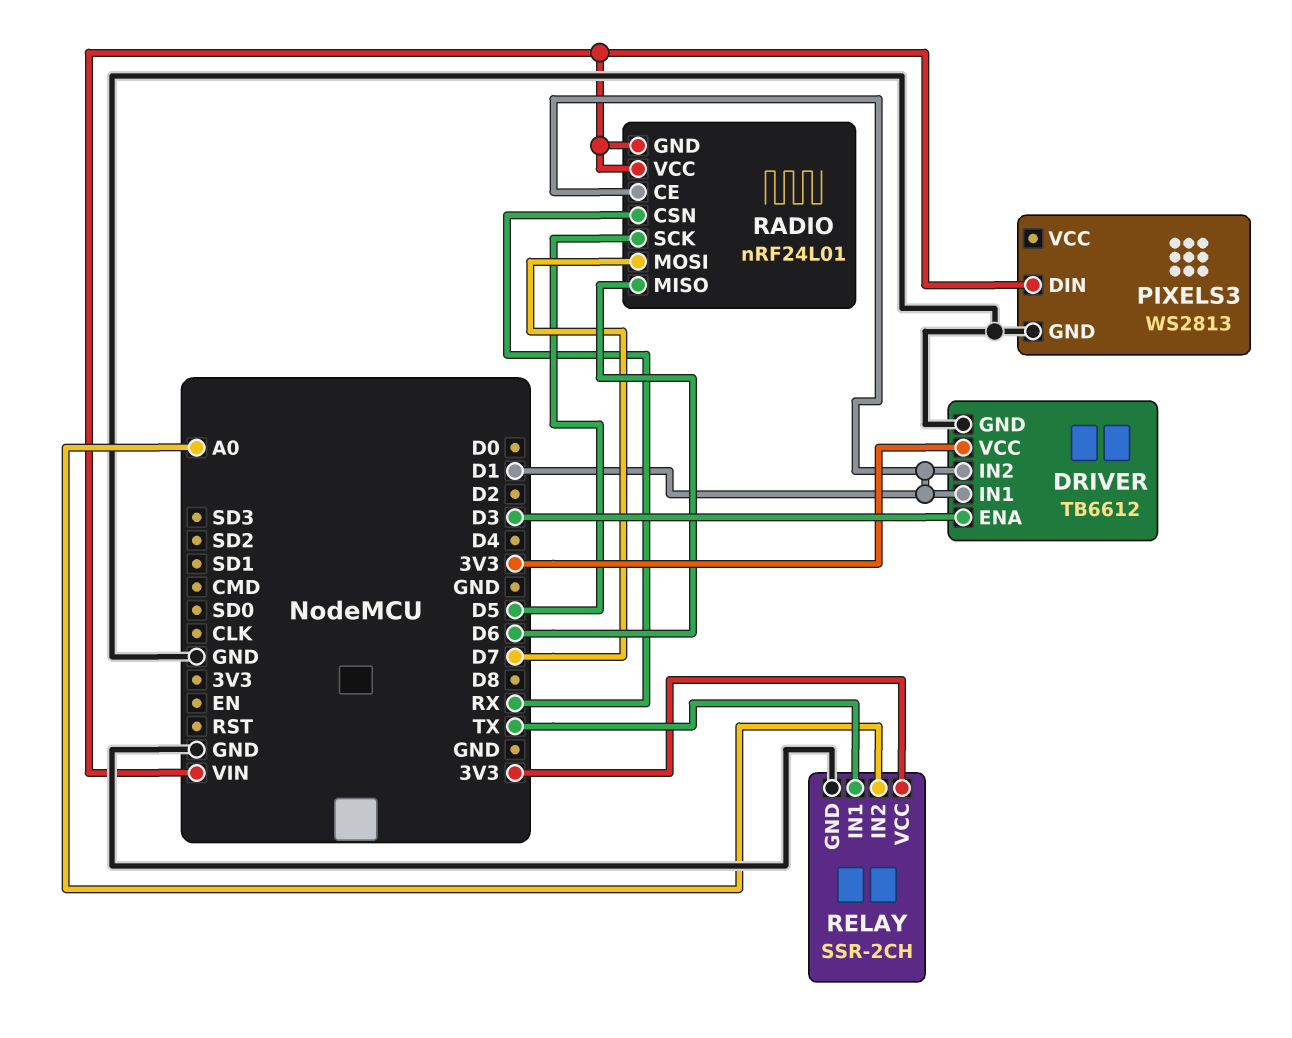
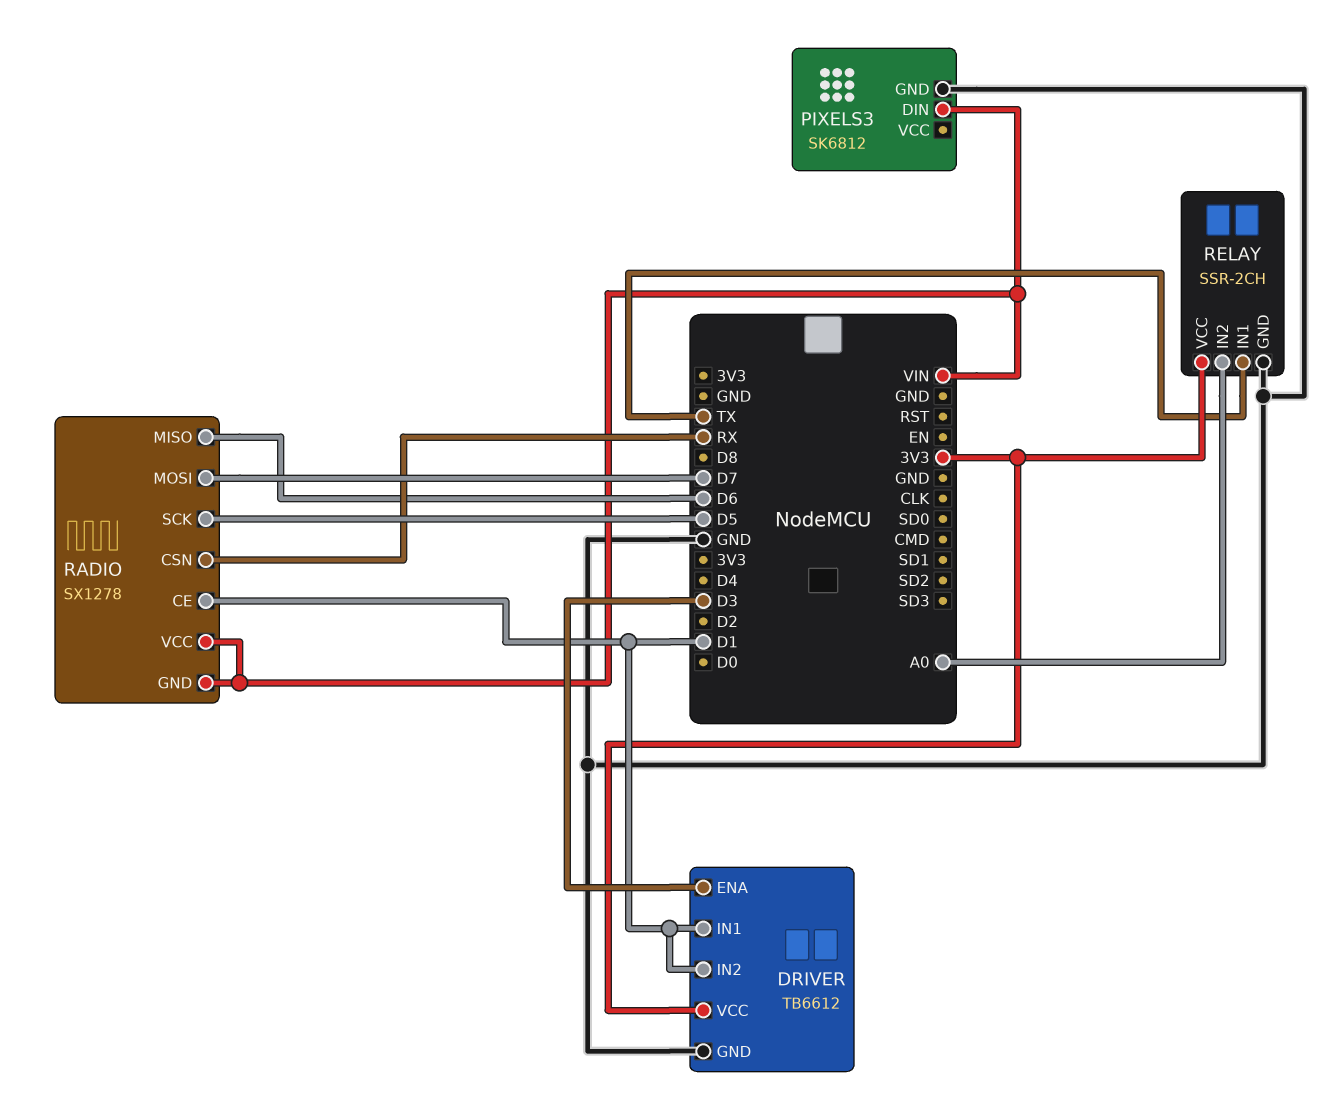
PIXELS3: WS2813 -> SK6812
RADIO: nRF24L01 -> SX1278

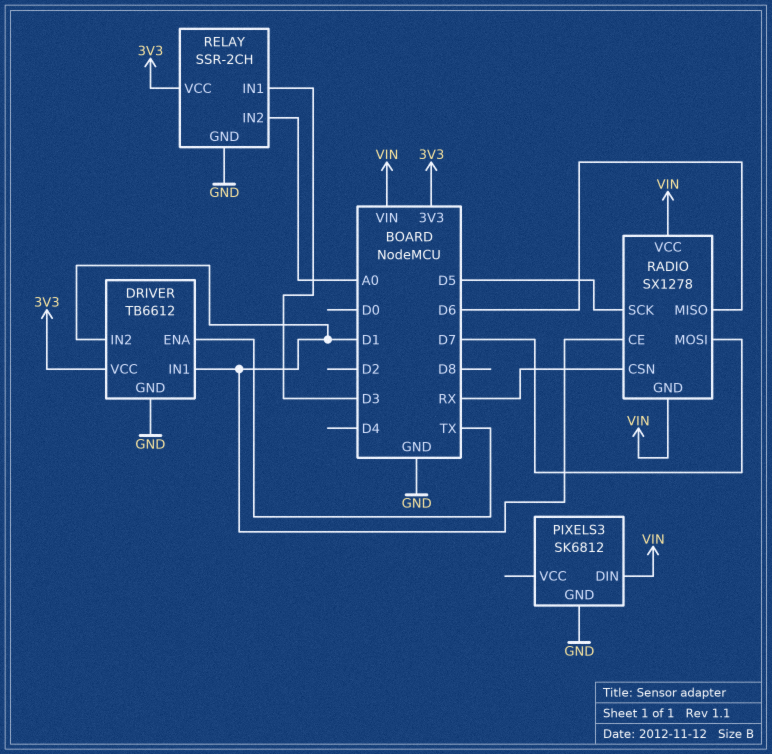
DRIVER pin ENA: D3 -> TX
RELAY pin IN1: TX -> D3

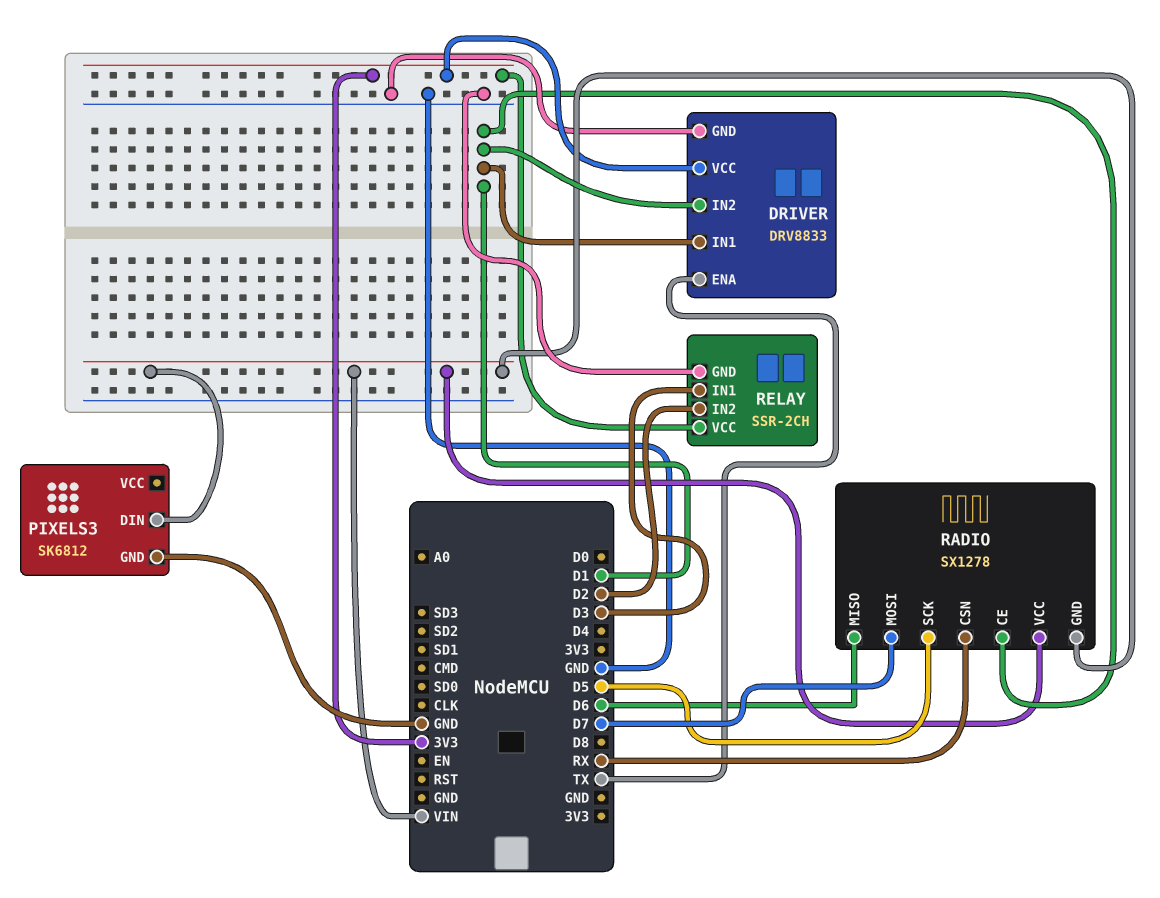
DRIVER: TB6612 -> DRV8833
RELAY pin IN2: A0 -> D2

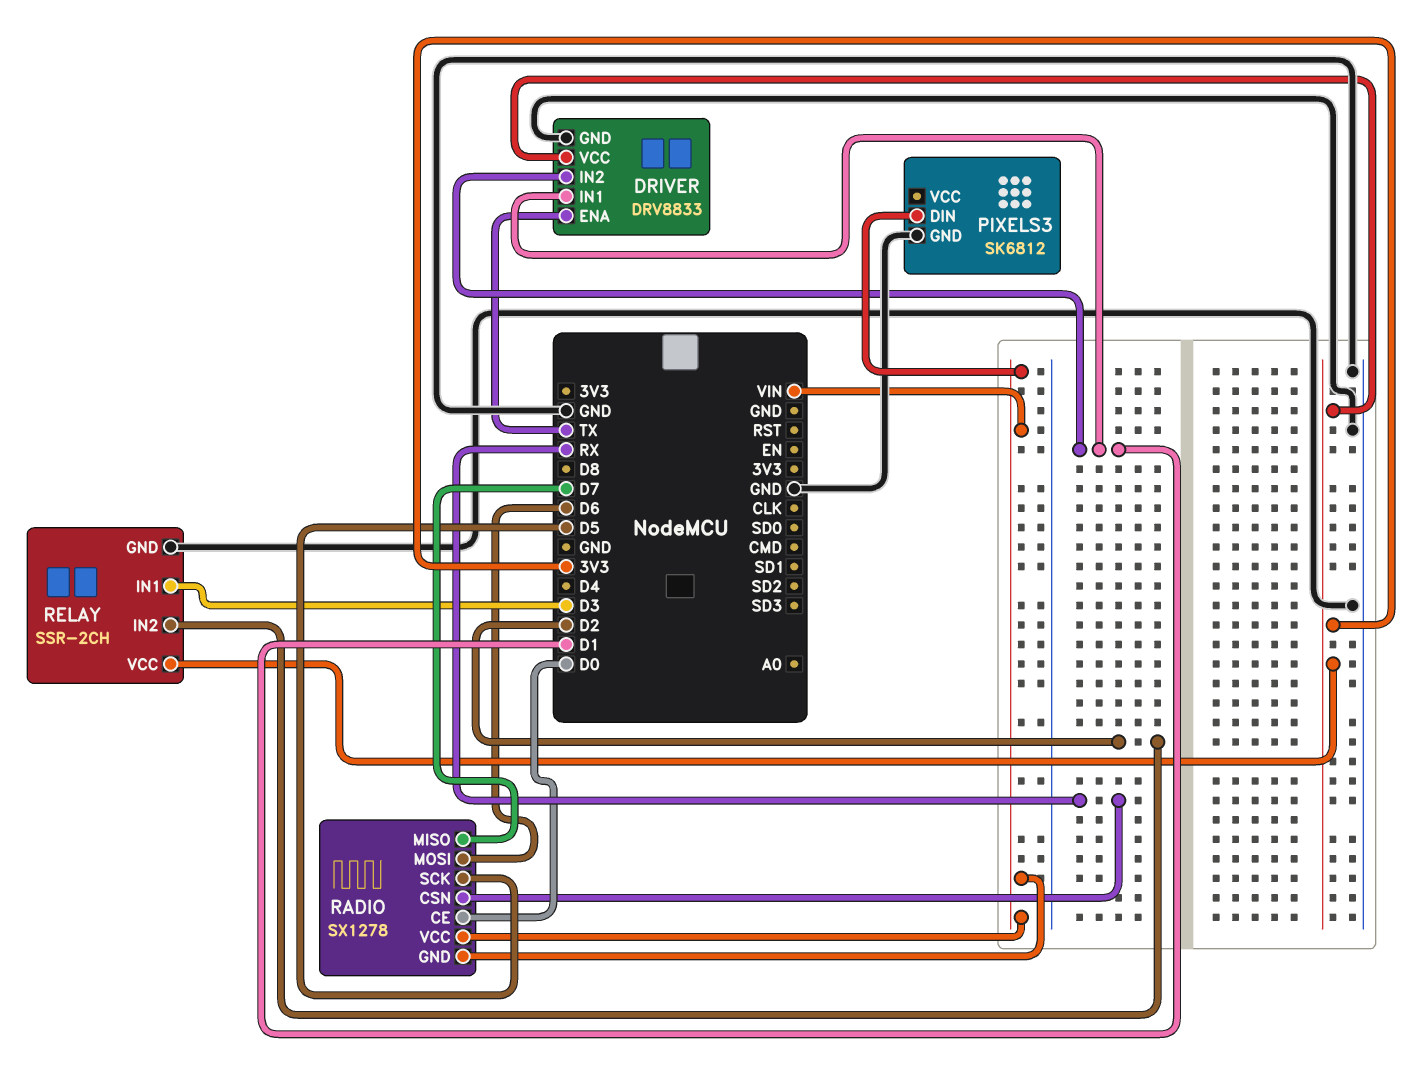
RADIO pin CE: D1 -> D0
RADIO pin MISO: D6 -> D7
RADIO pin MOSI: D7 -> D6

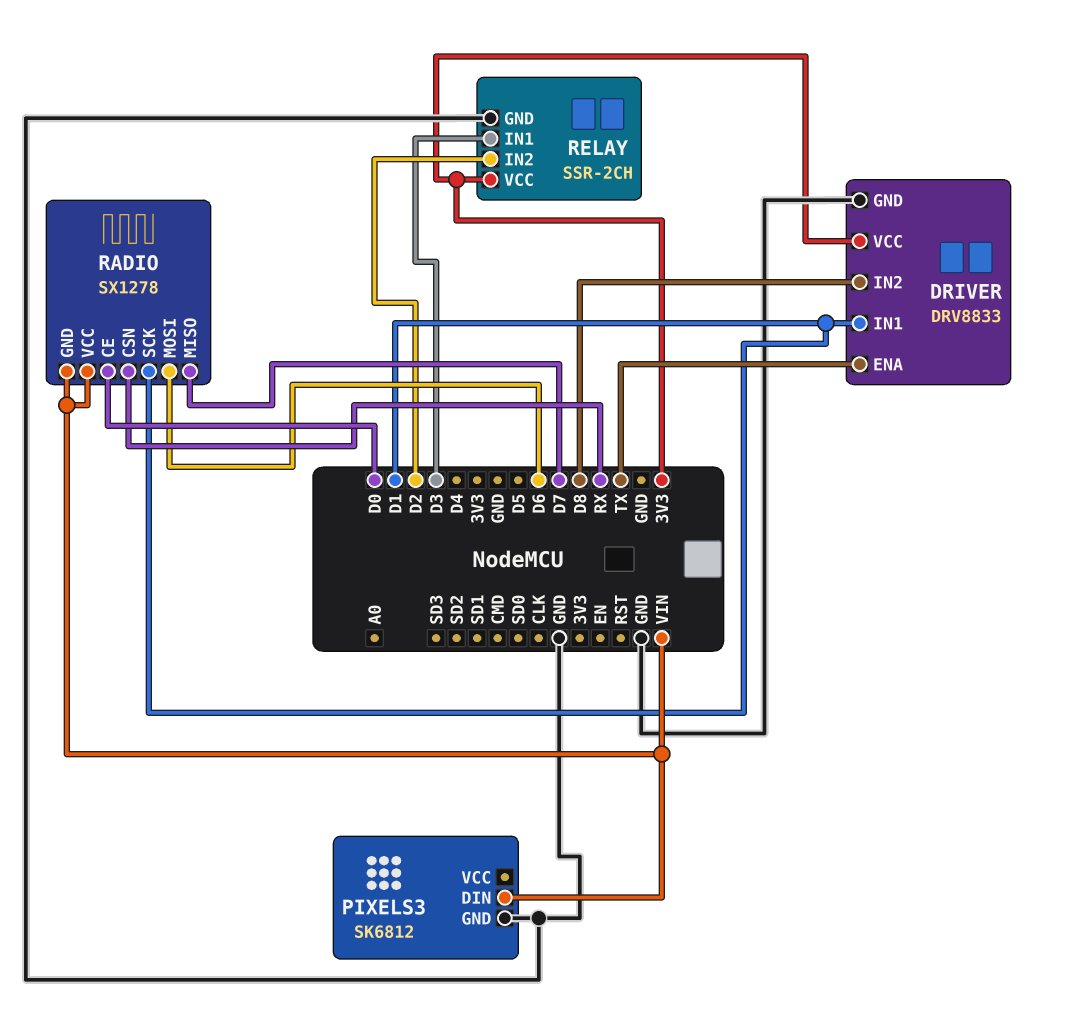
DRIVER pin IN2: D1 -> D8
RADIO pin SCK: D5 -> D1

